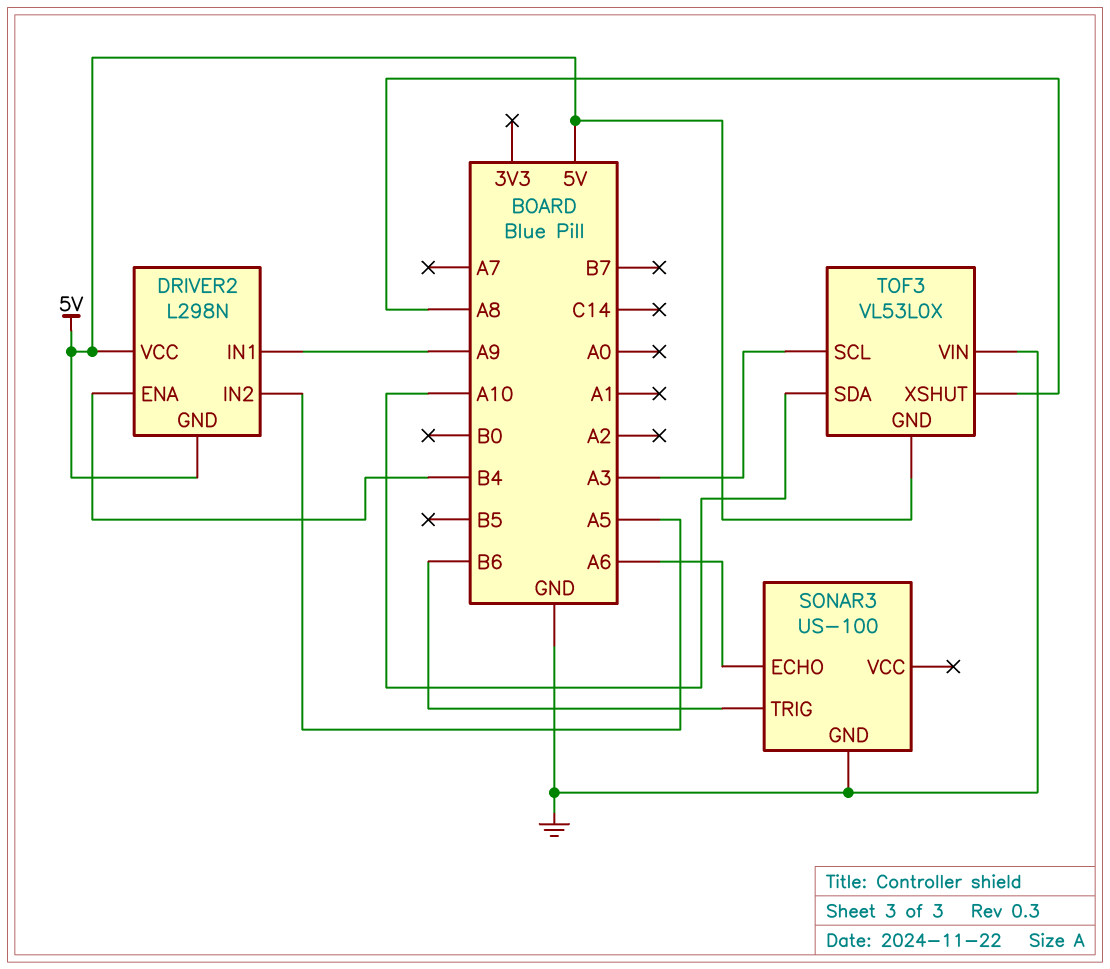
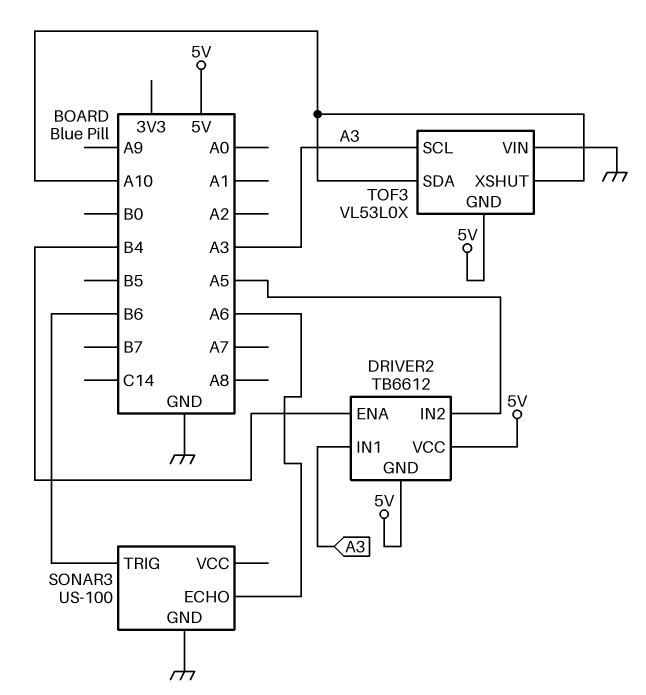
DRIVER2: L298N -> TB6612
DRIVER2 pin IN1: A9 -> A3
TOF3 pin XSHUT: A8 -> A10

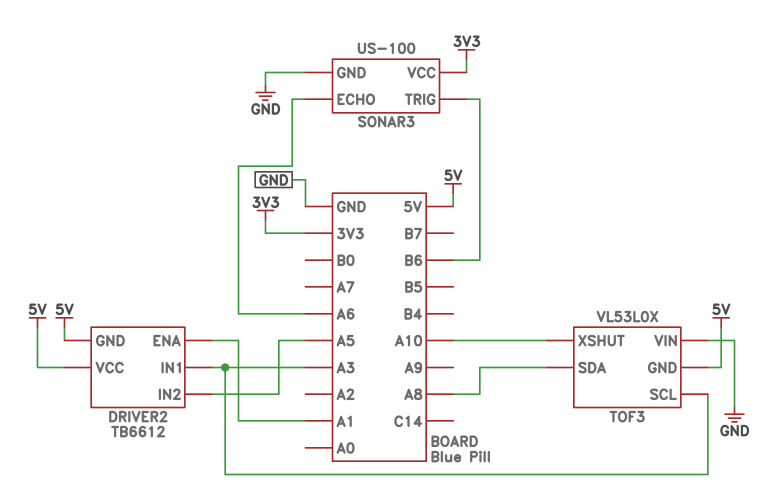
DRIVER2 pin ENA: B4 -> A1
SONAR3 pin VCC: none -> 3V3
TOF3 pin SDA: A10 -> A8

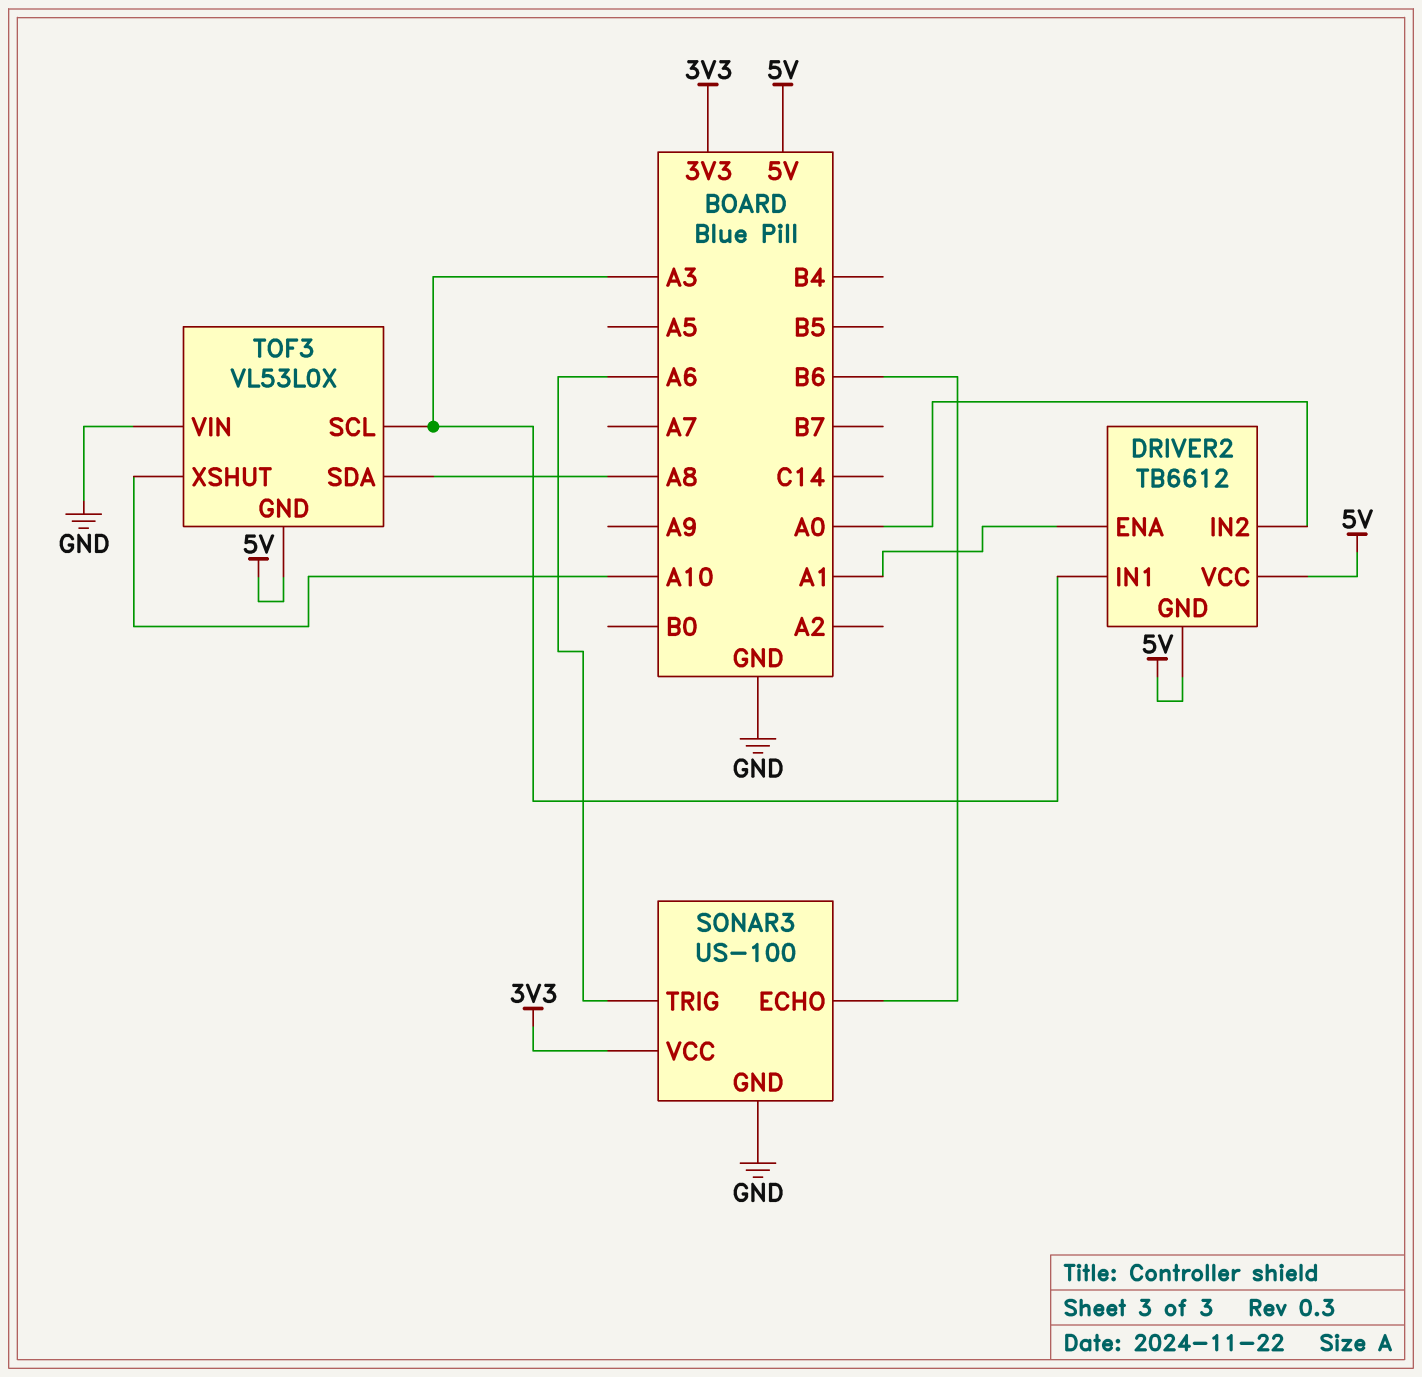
DRIVER2 pin IN2: A5 -> A0
SONAR3 pin ECHO: A6 -> B6
SONAR3 pin TRIG: B6 -> A6

